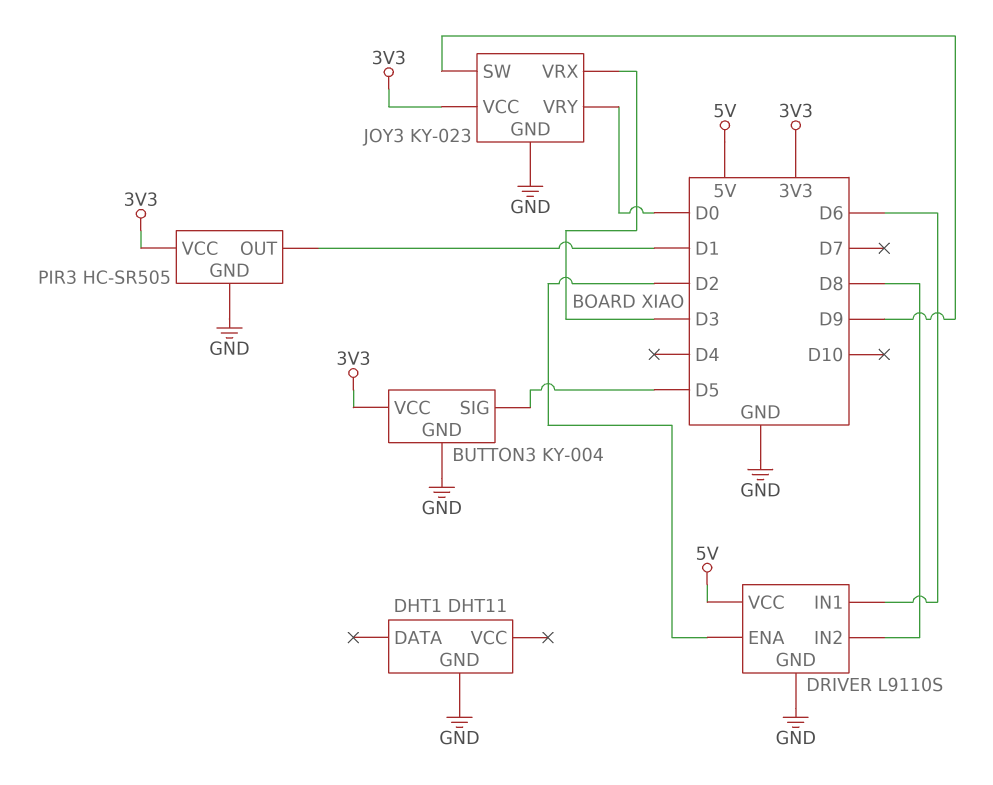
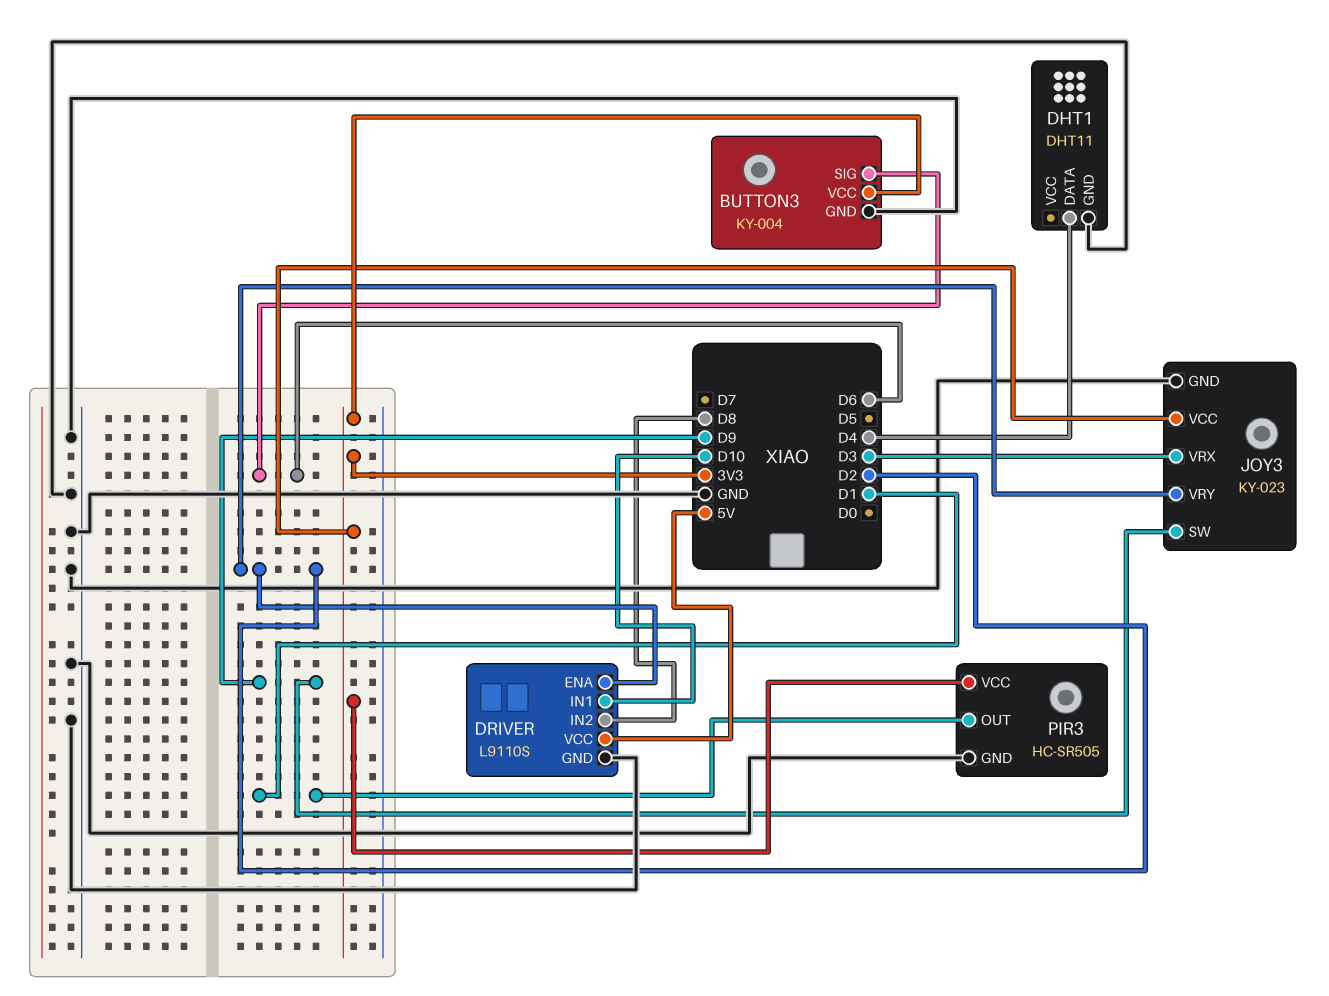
BUTTON3 pin SIG: D5 -> D6
DHT1 pin DATA: none -> D4
DRIVER pin IN1: D6 -> D10
JOY3 pin VRY: D0 -> D2

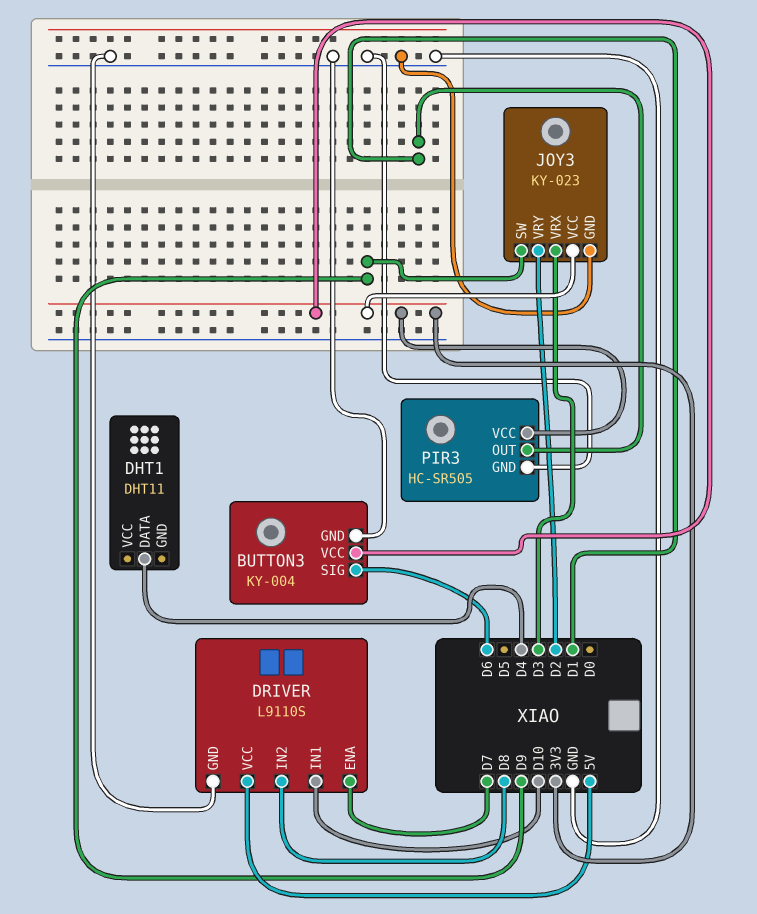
DHT1 pin GND: GND -> none
DRIVER pin ENA: D2 -> D7

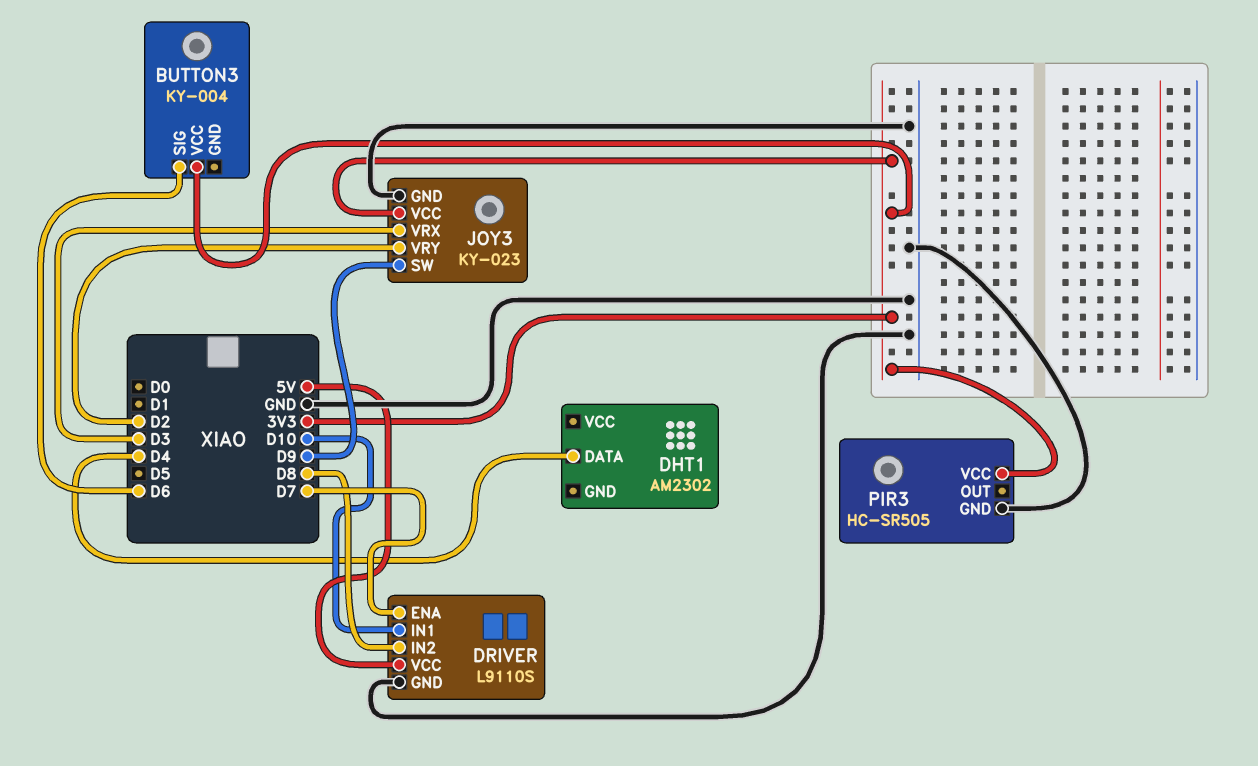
BUTTON3 pin GND: GND -> none
DHT1: DHT11 -> AM2302
PIR3 pin OUT: D1 -> none

